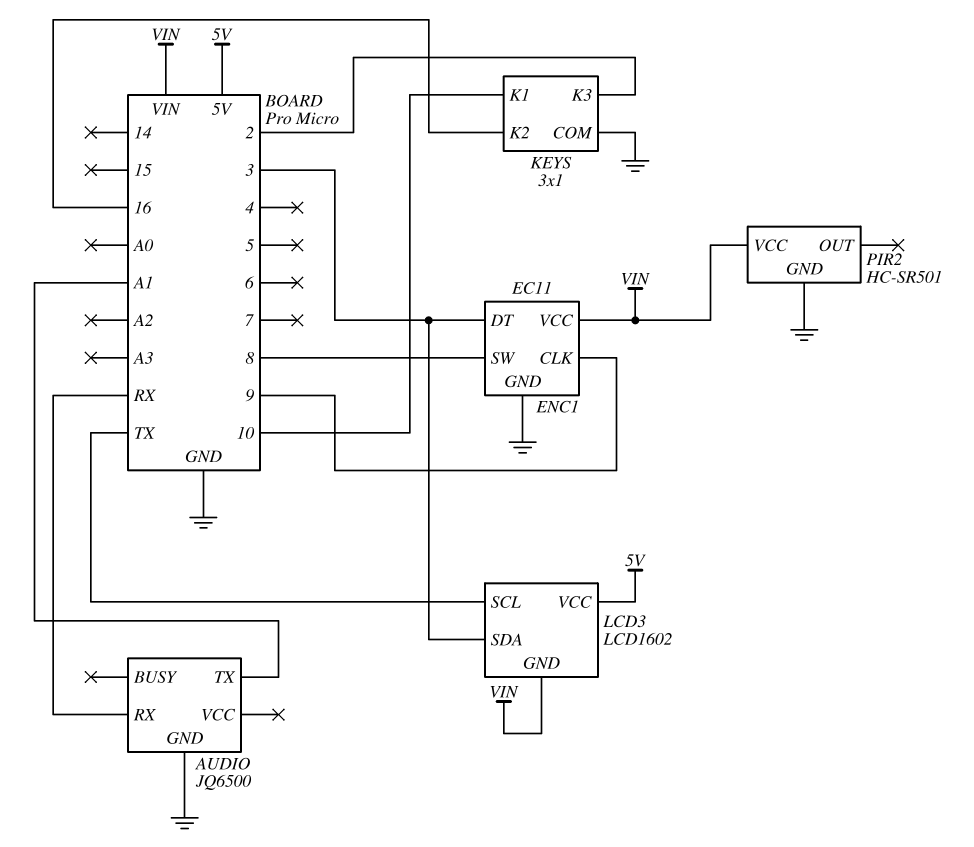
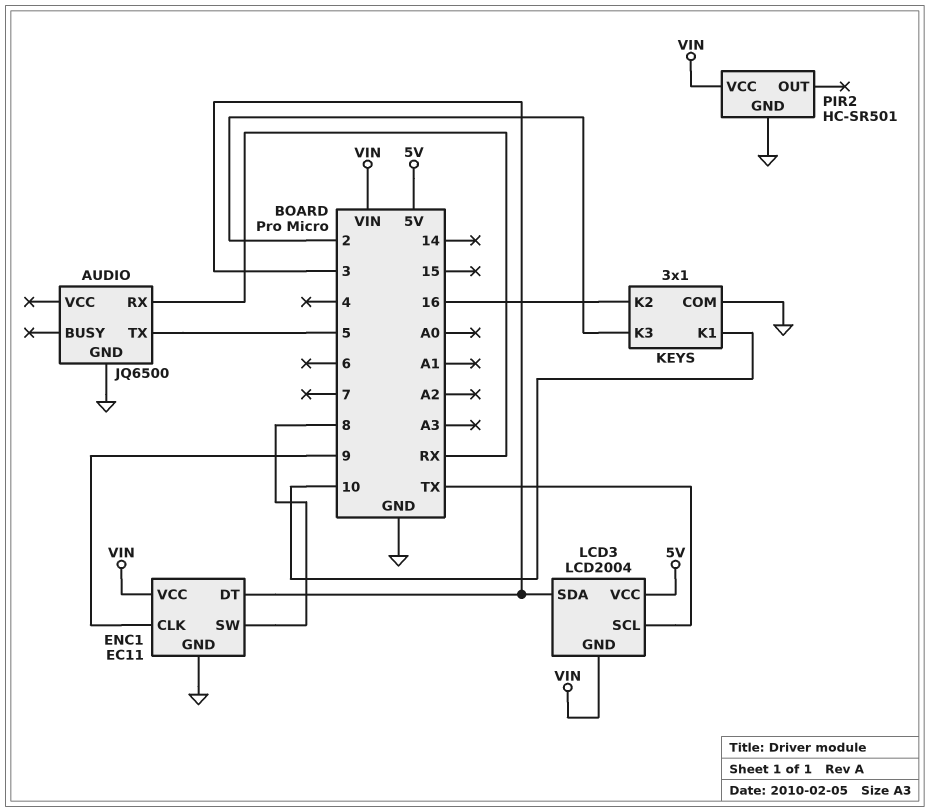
AUDIO pin TX: A1 -> 5
LCD3: LCD1602 -> LCD2004

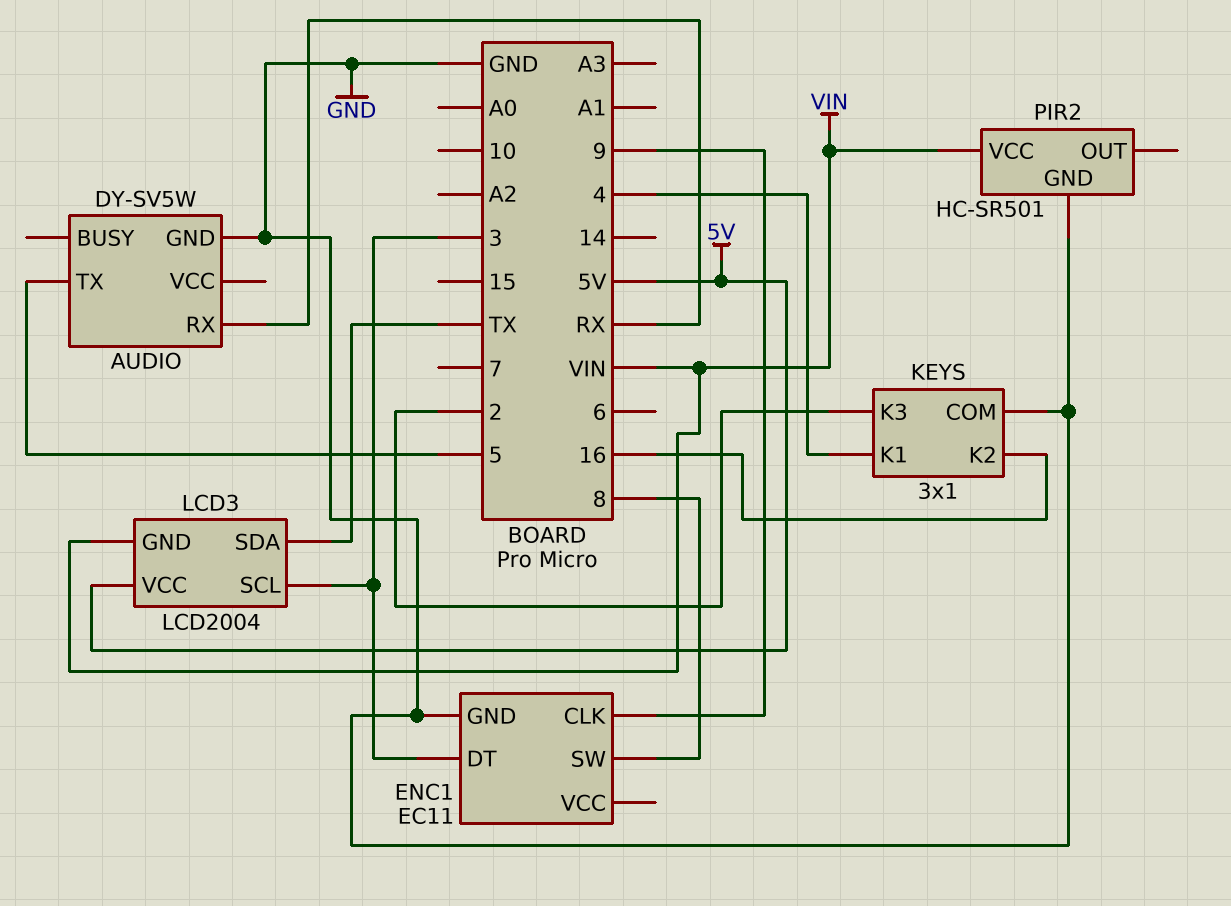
AUDIO: JQ6500 -> DY-SV5W
ENC1 pin VCC: VIN -> none
KEYS pin K1: 10 -> 4
LCD3 pin SCL: TX -> 3
LCD3 pin SDA: 3 -> TX

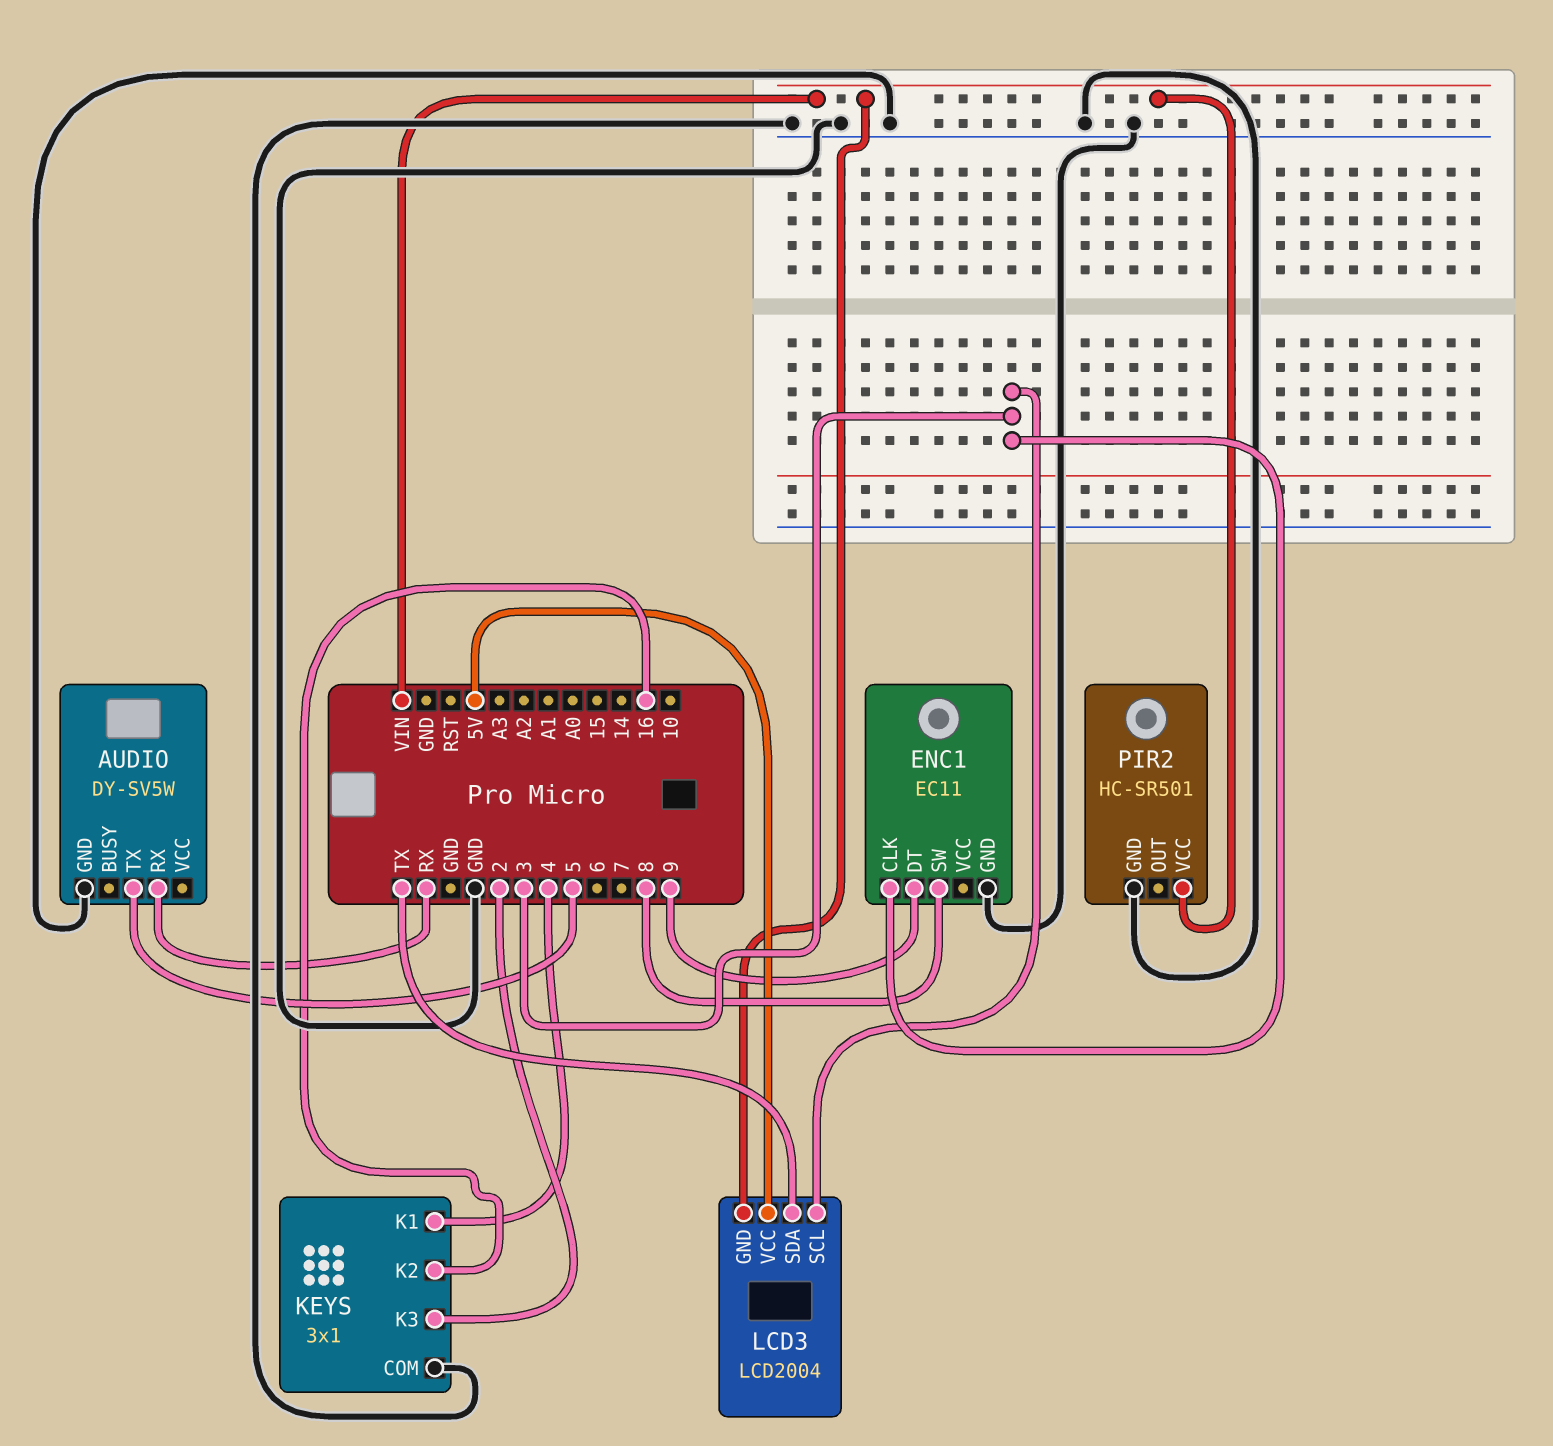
ENC1 pin CLK: 9 -> 3
ENC1 pin DT: 3 -> 9

